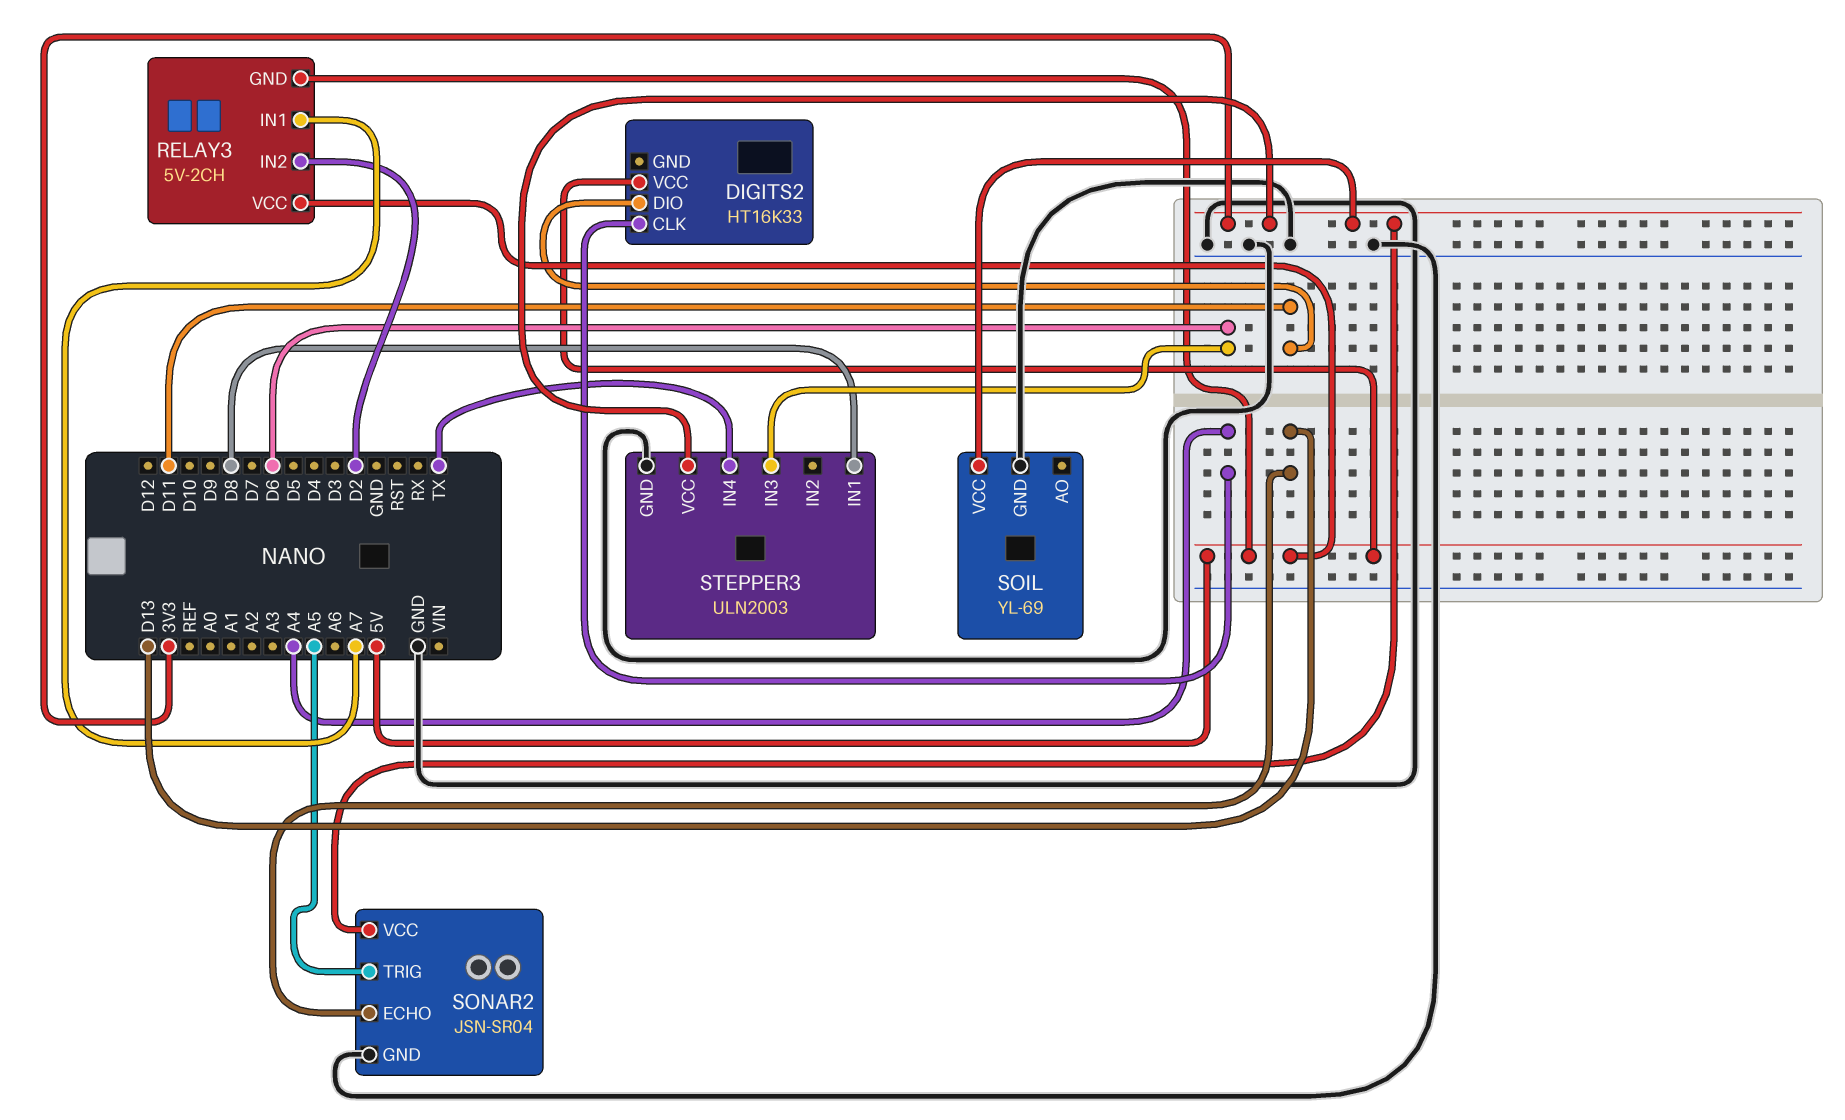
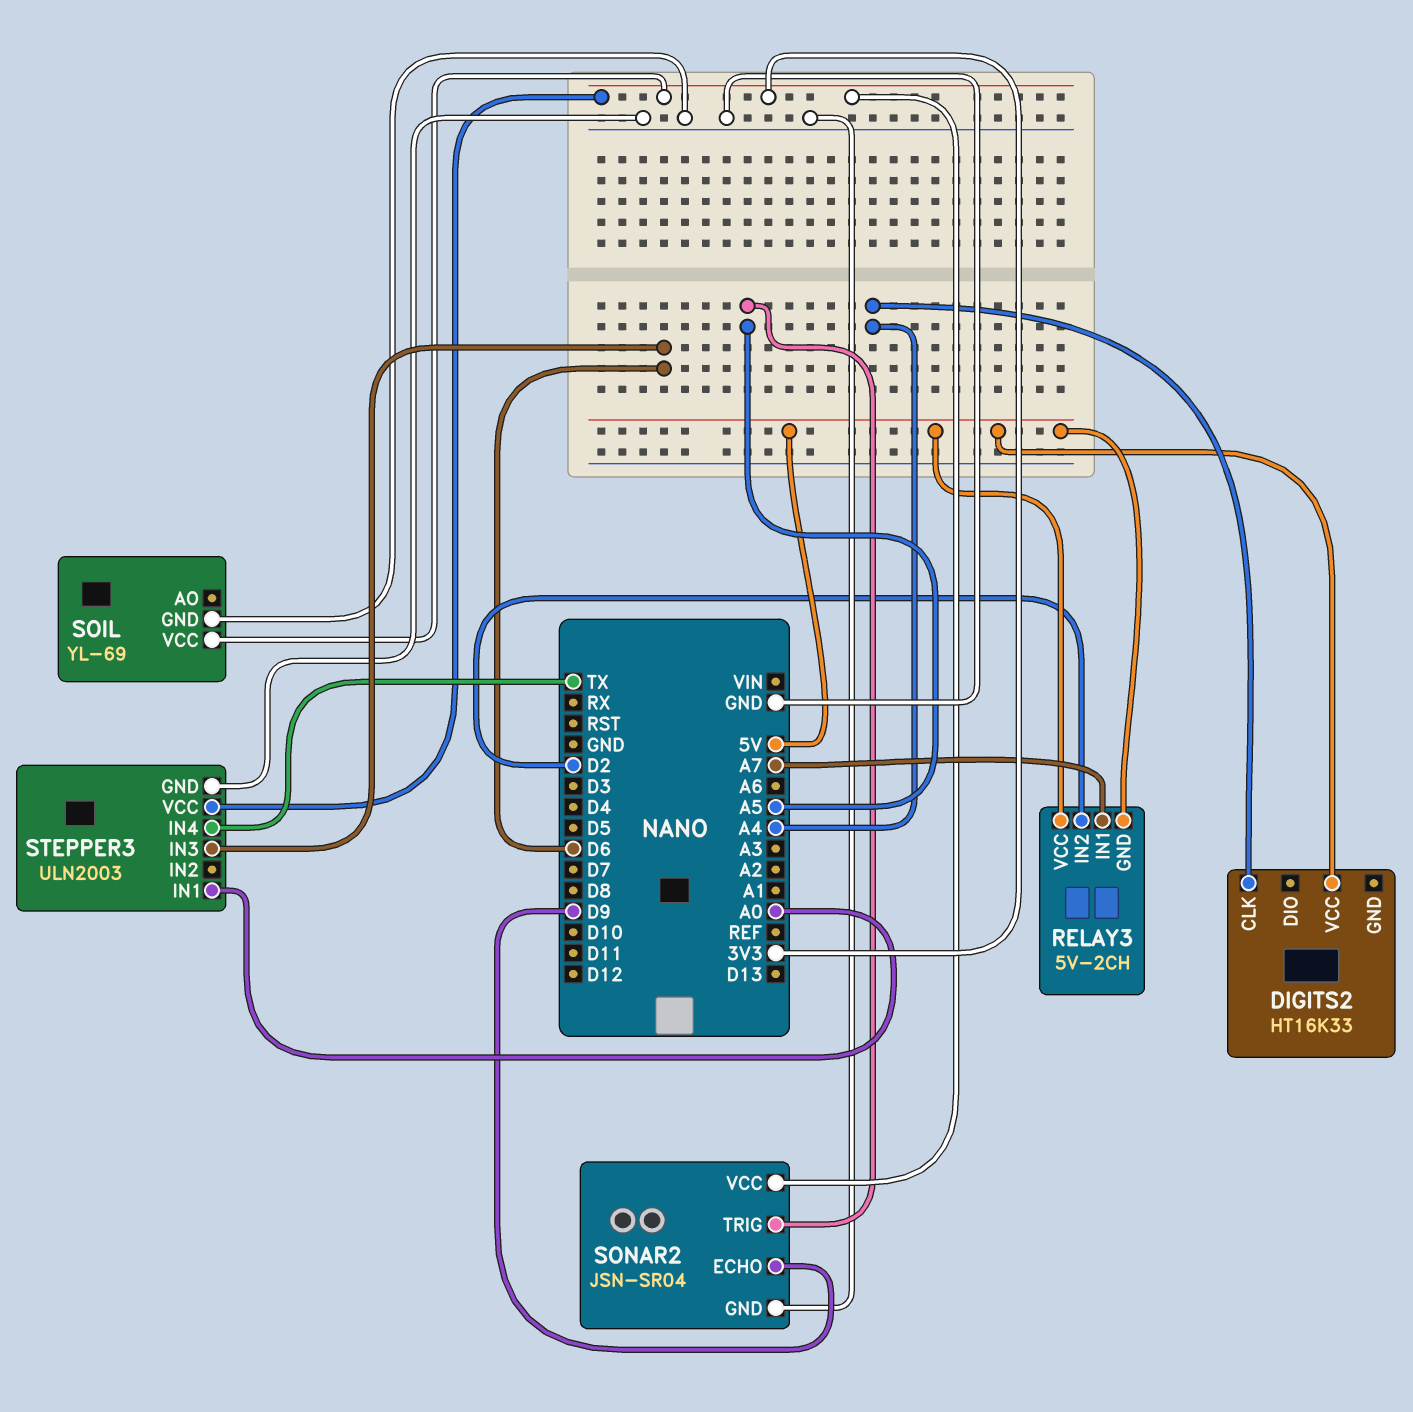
DIGITS2 pin DIO: D11 -> none
SONAR2 pin ECHO: D13 -> D9
STEPPER3 pin IN1: D8 -> A0

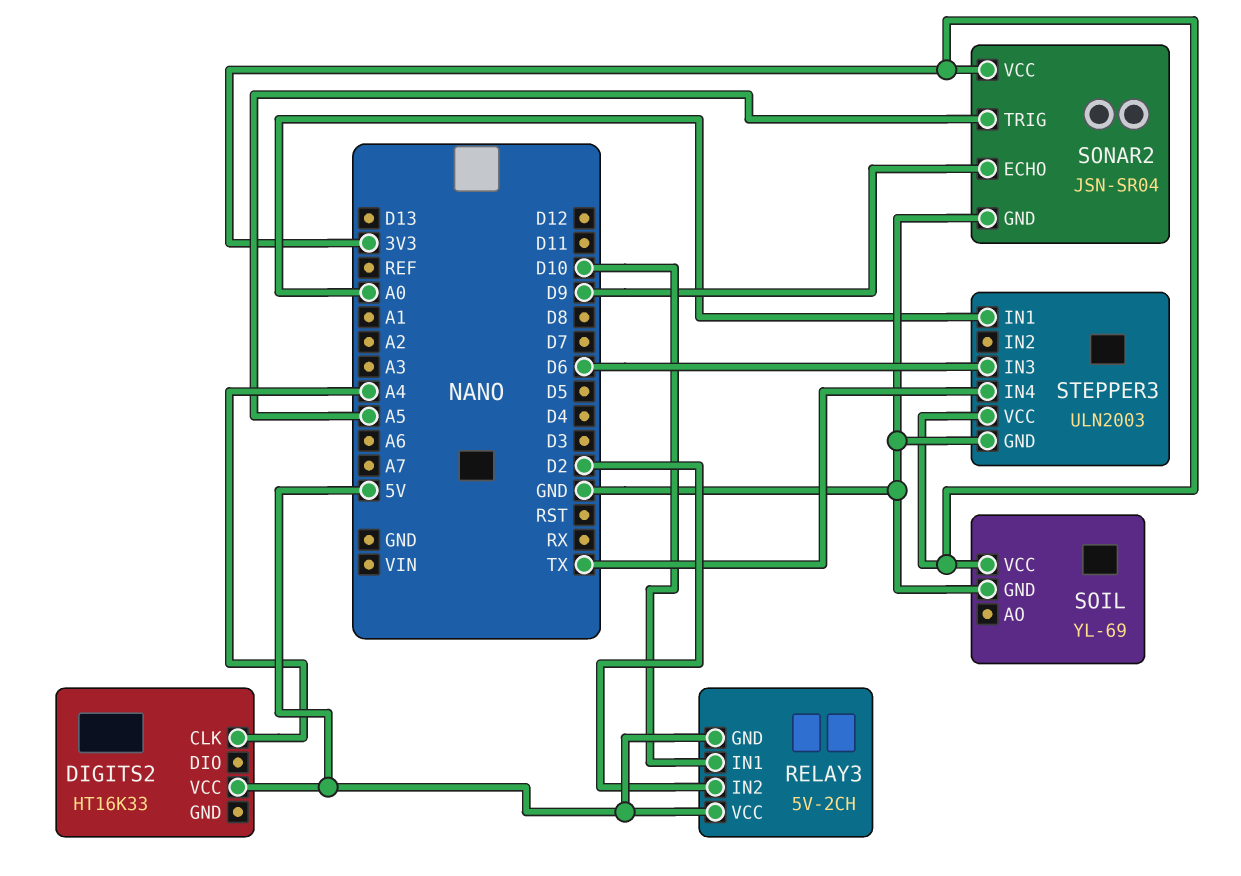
RELAY3 pin IN1: A7 -> D10

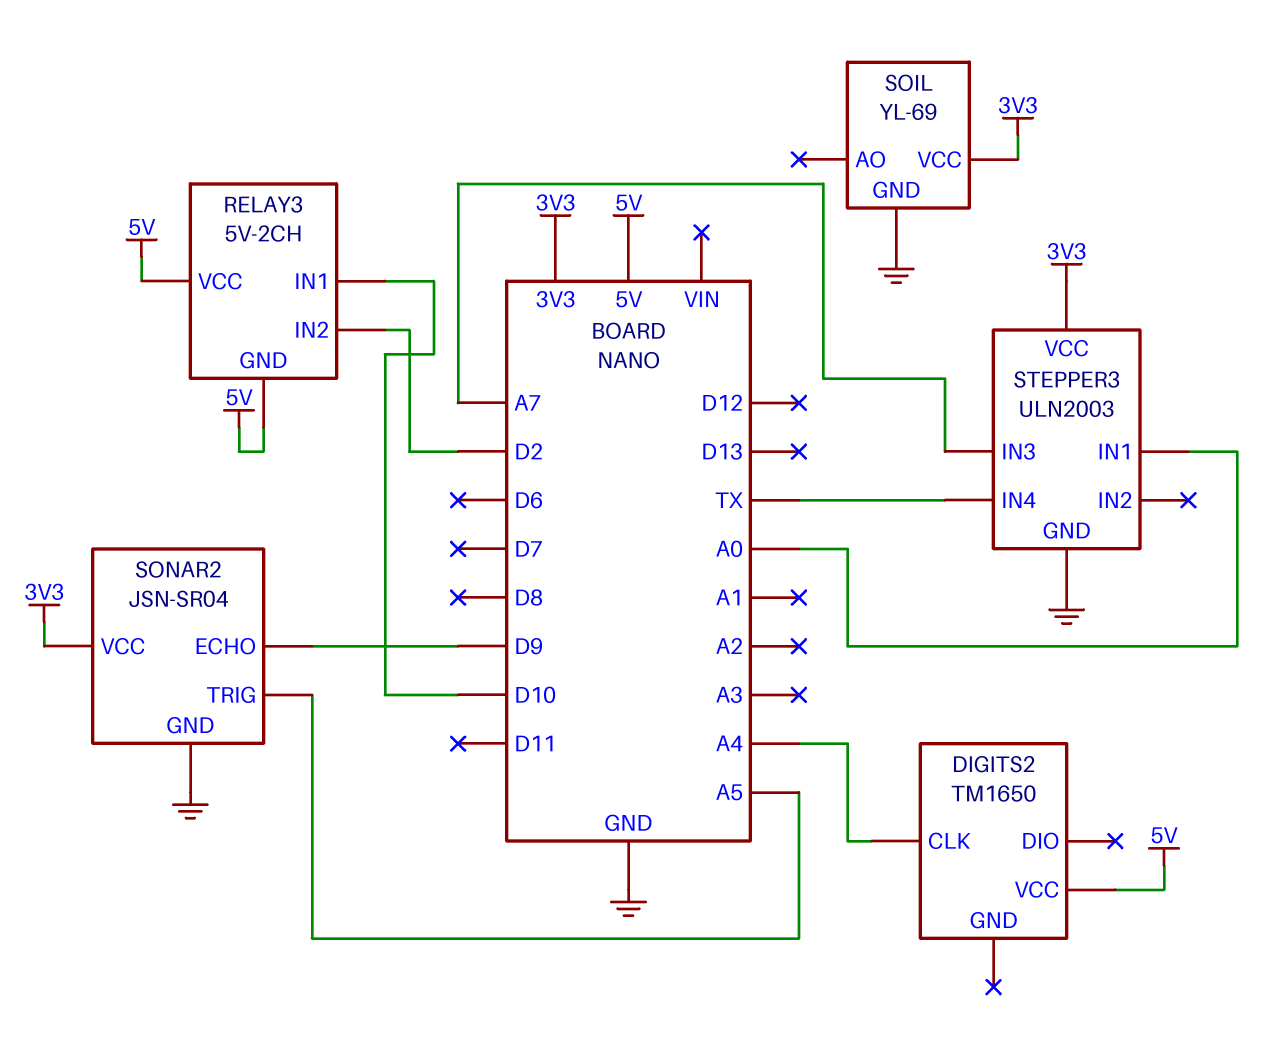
DIGITS2: HT16K33 -> TM1650
STEPPER3 pin IN3: D6 -> A7

